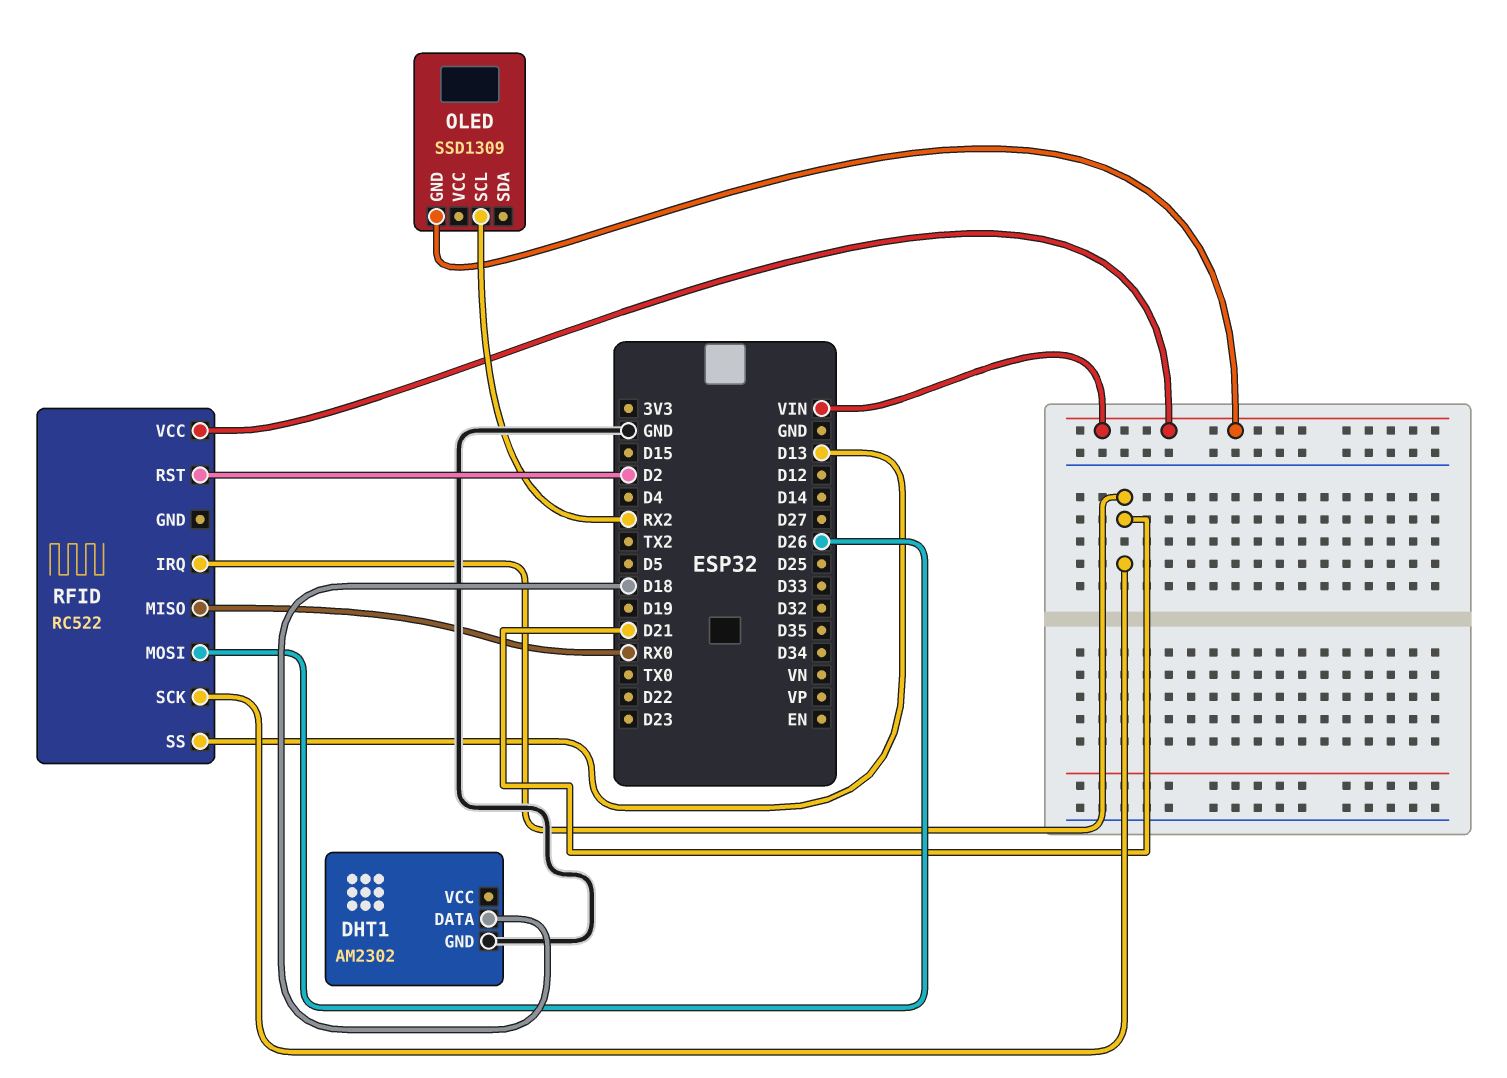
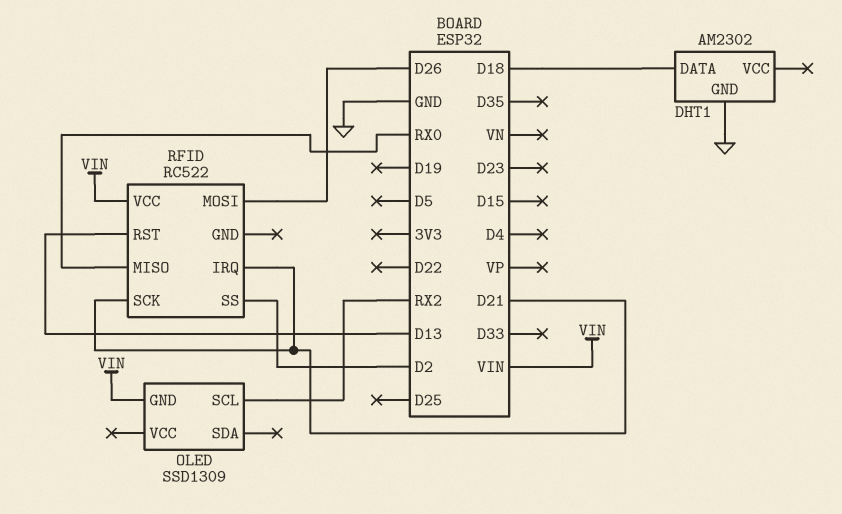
RFID pin RST: D2 -> D13
RFID pin SS: D13 -> D2

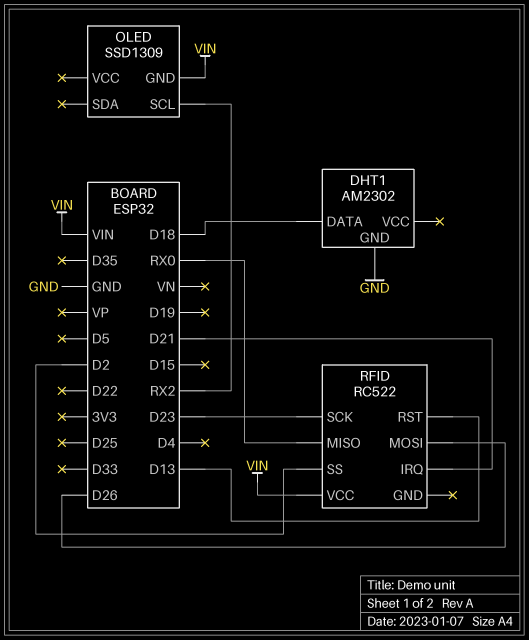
RFID pin SCK: D21 -> D23

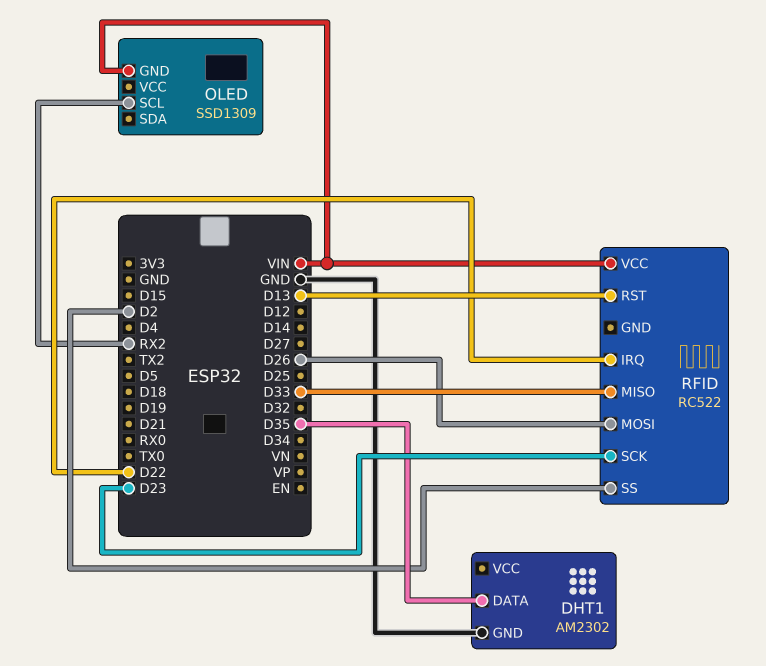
DHT1 pin DATA: D18 -> D35
RFID pin IRQ: D21 -> D22
RFID pin MISO: RX0 -> D33

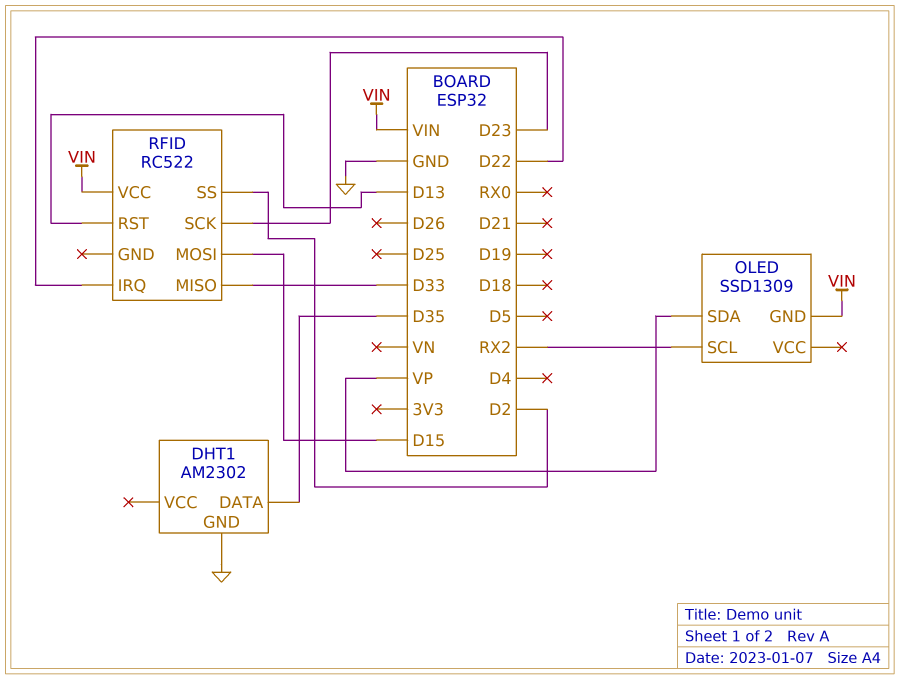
OLED pin SDA: none -> VP
RFID pin MOSI: D26 -> D15

